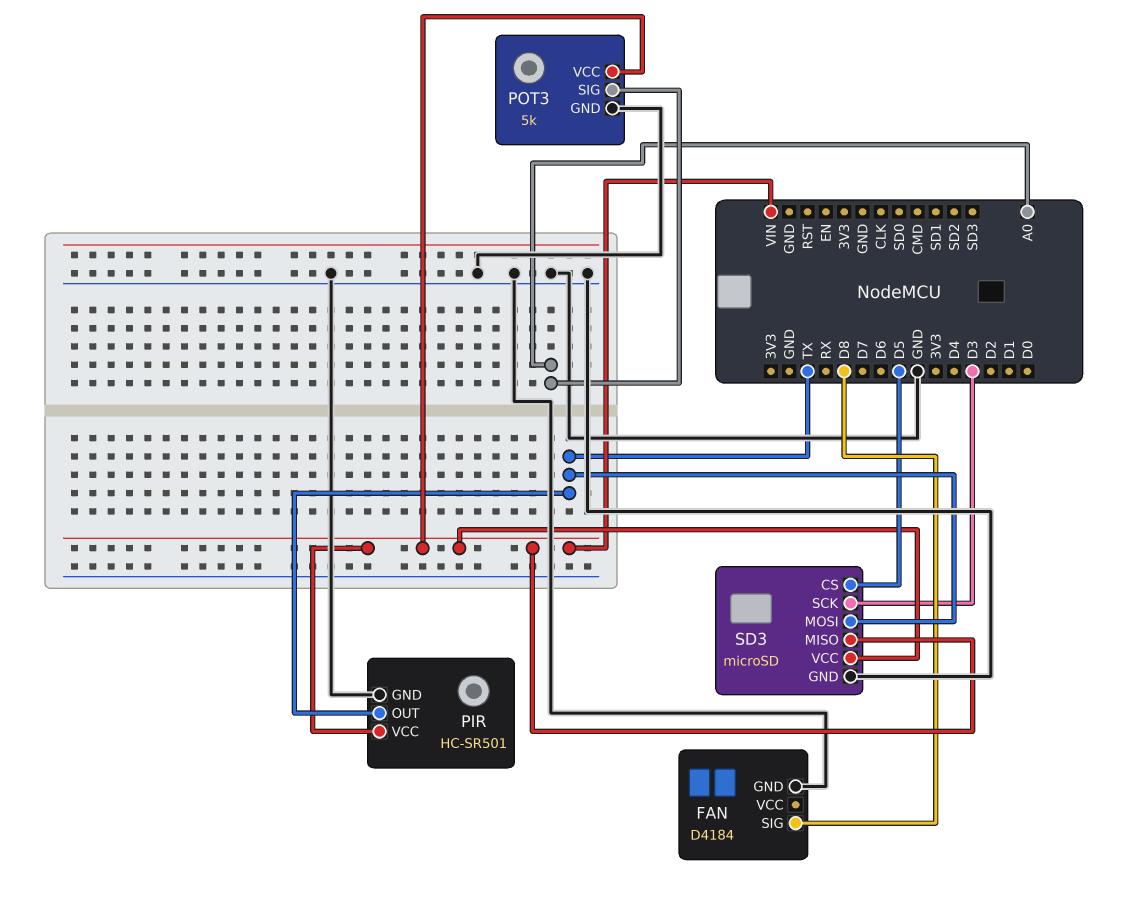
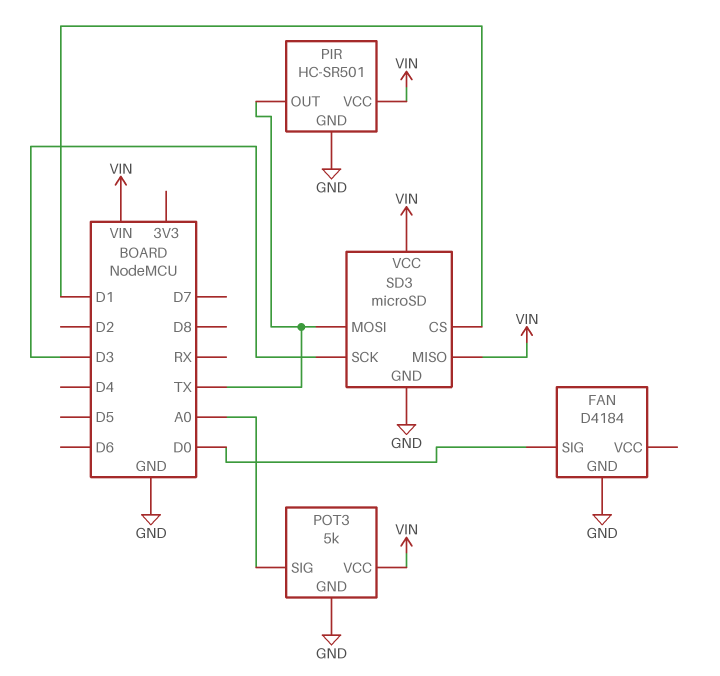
FAN pin SIG: D8 -> D0
SD3 pin CS: D5 -> D1

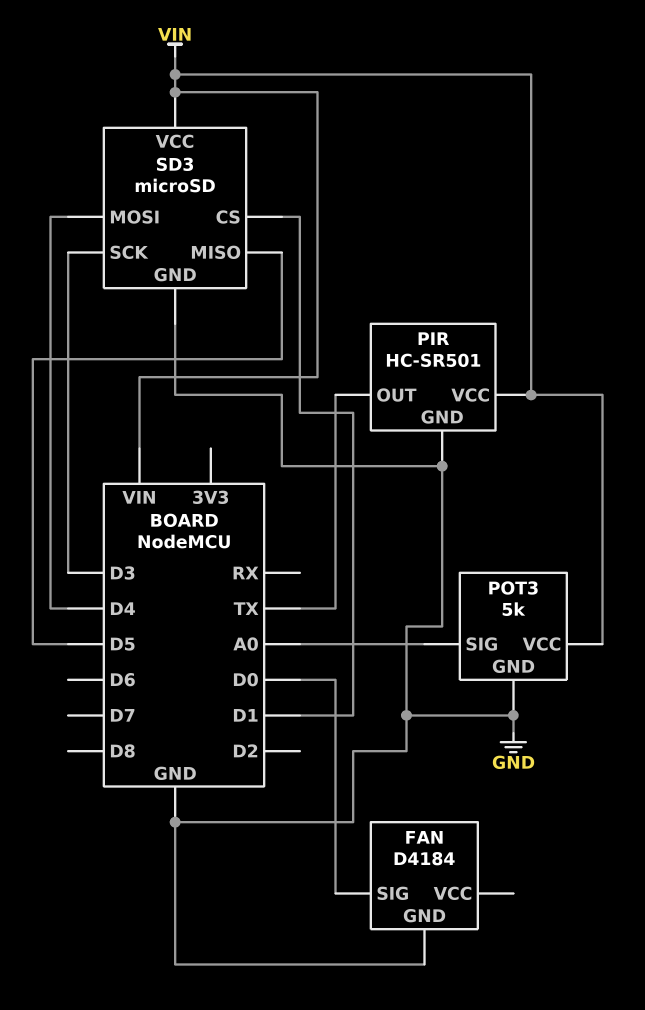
SD3 pin MISO: VIN -> D5
SD3 pin MOSI: TX -> D4

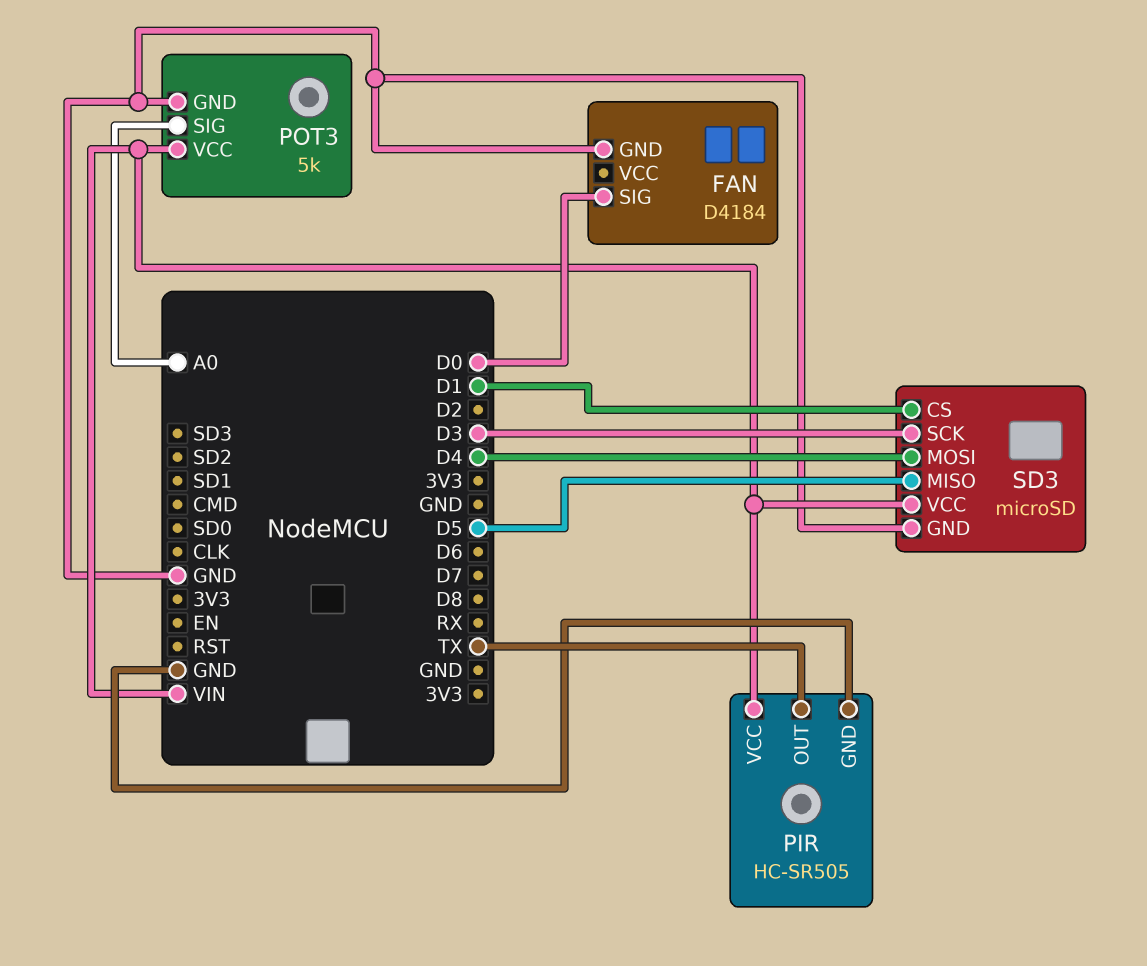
PIR: HC-SR501 -> HC-SR505

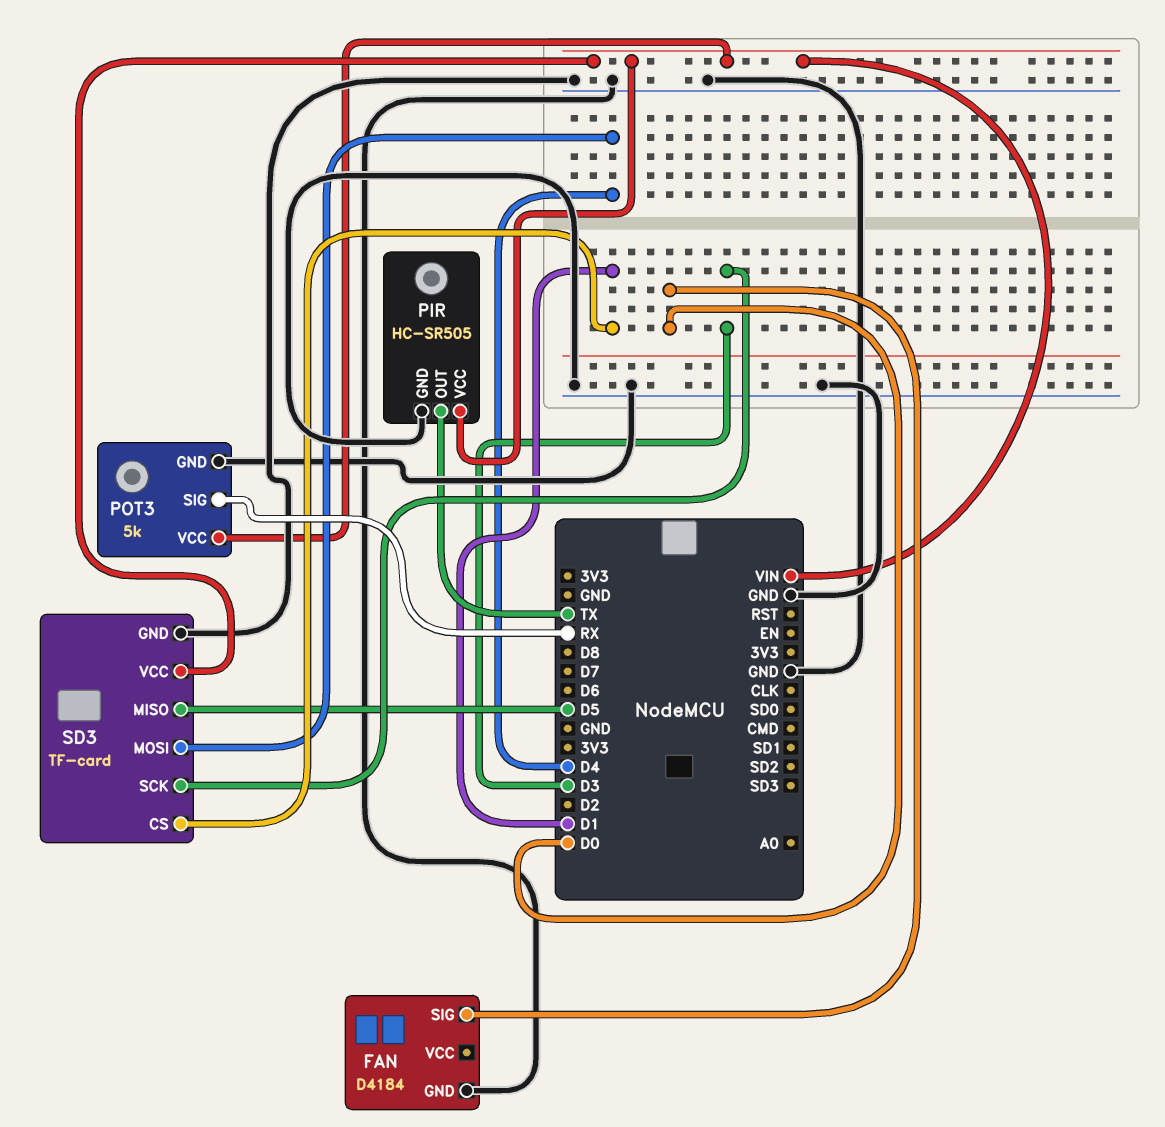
POT3 pin SIG: A0 -> RX
SD3: microSD -> TF-card

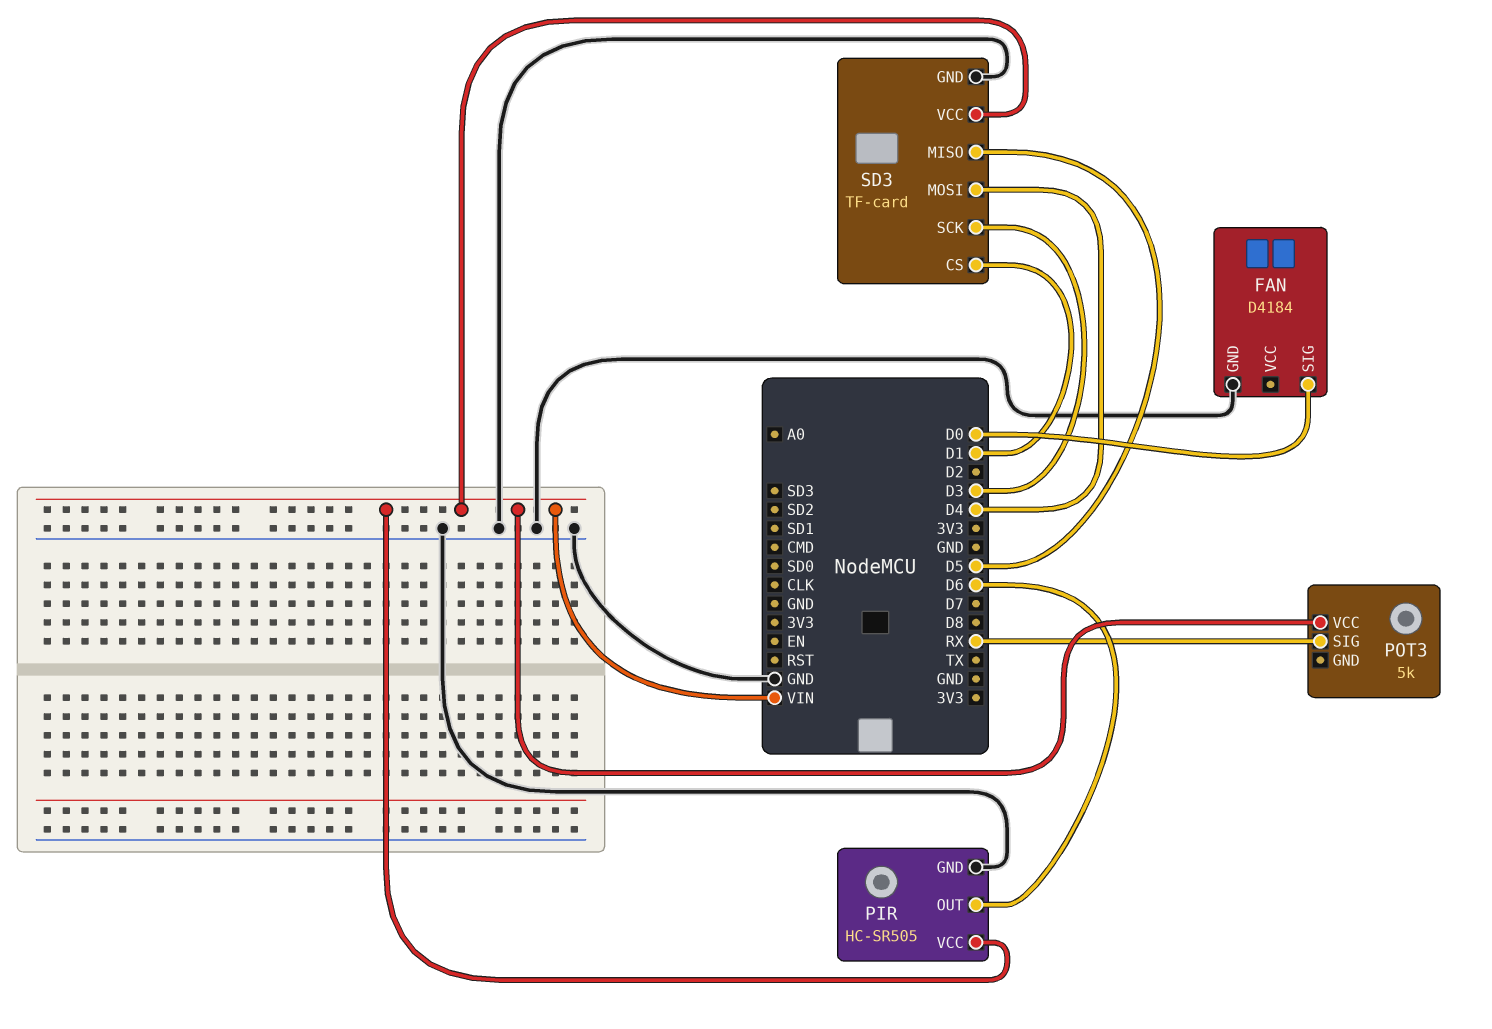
PIR pin OUT: TX -> D6
POT3 pin GND: GND -> none

